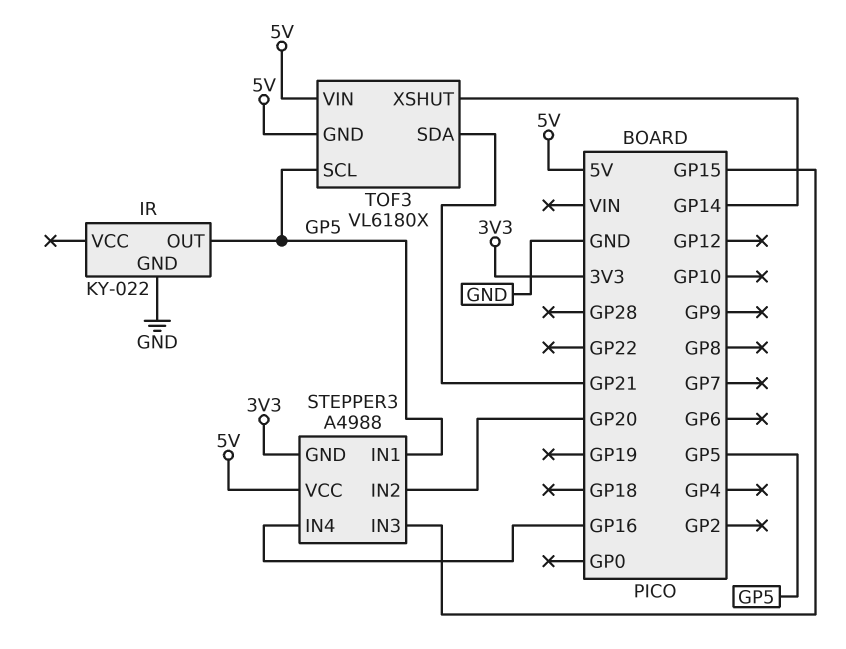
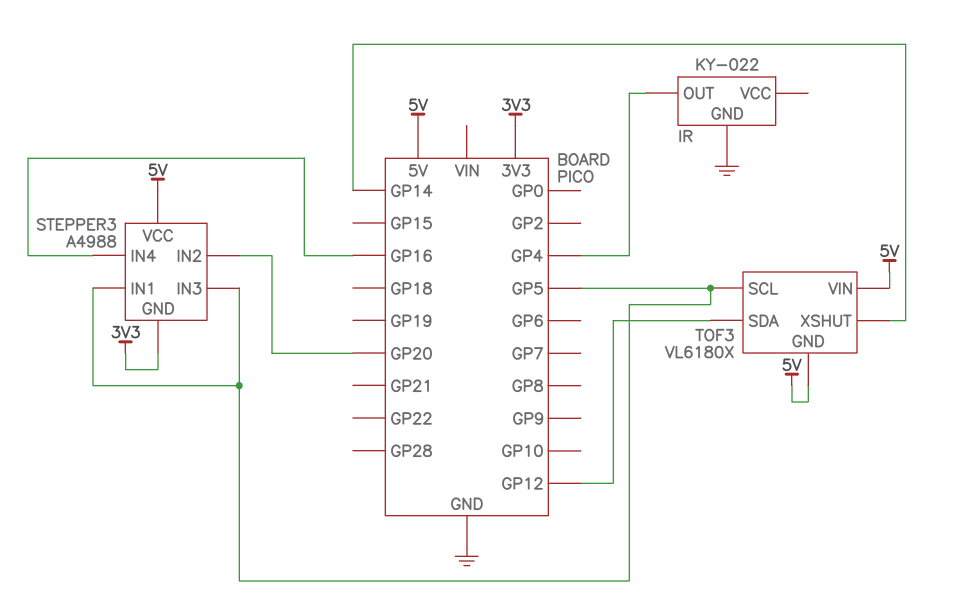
IR pin OUT: GP5 -> GP4
STEPPER3 pin IN3: GP15 -> GP5
TOF3 pin SDA: GP21 -> GP12

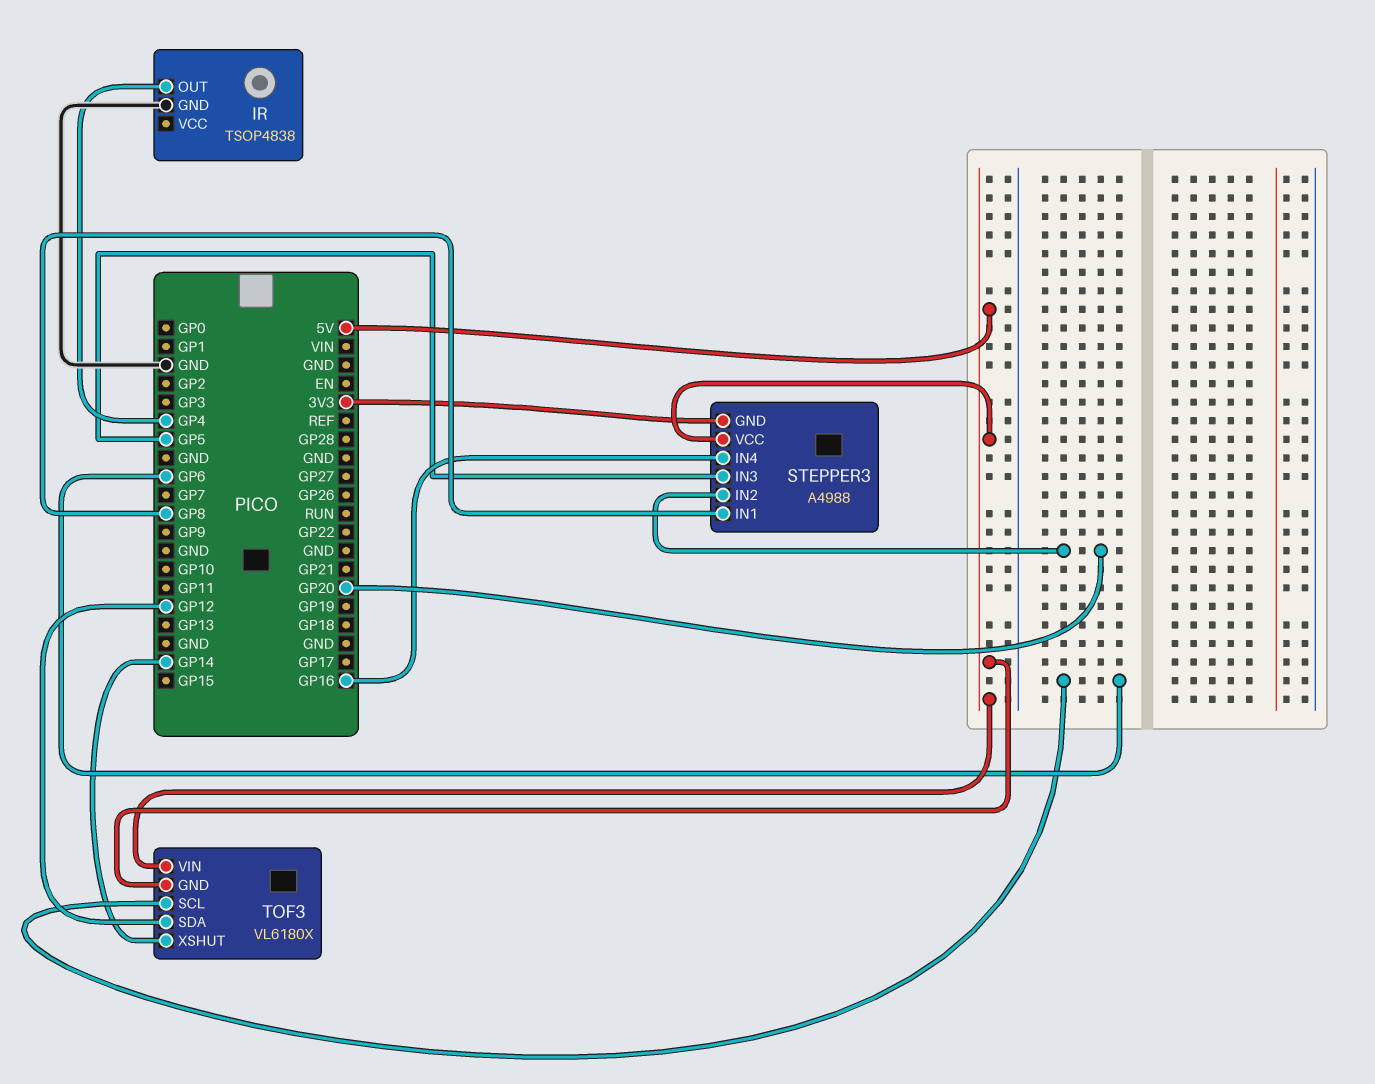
IR: KY-022 -> TSOP4838
STEPPER3 pin IN1: GP5 -> GP8
TOF3 pin SCL: GP5 -> GP6

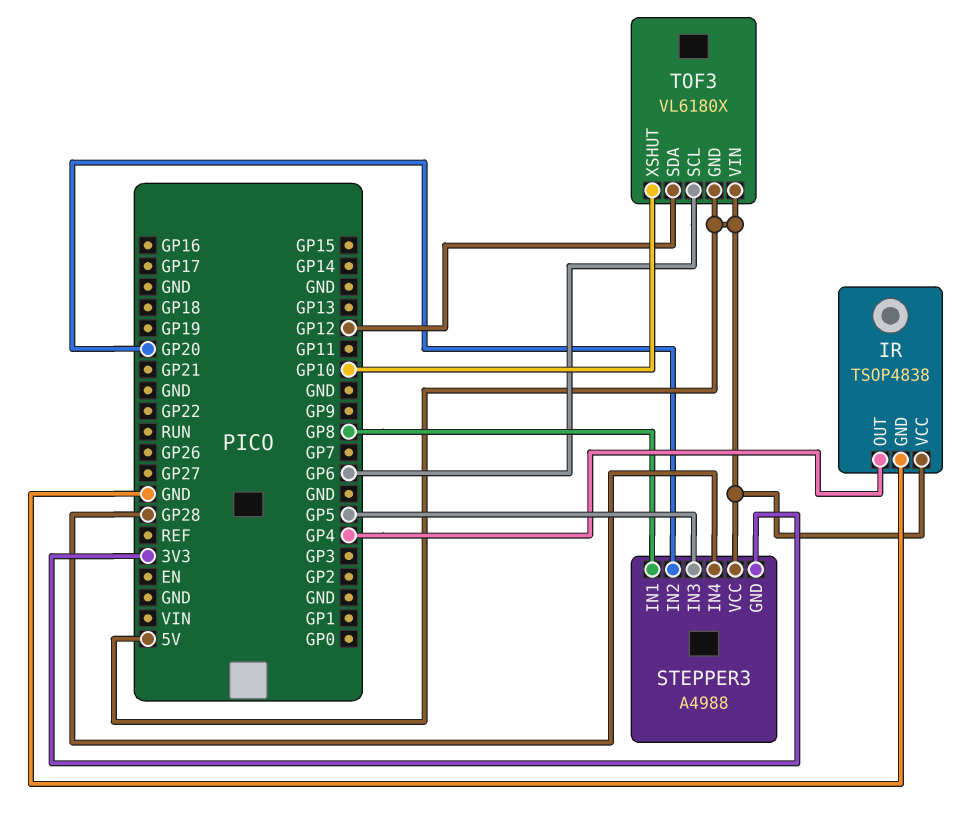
IR pin VCC: none -> 5V
STEPPER3 pin IN4: GP16 -> GP28
TOF3 pin XSHUT: GP14 -> GP10

